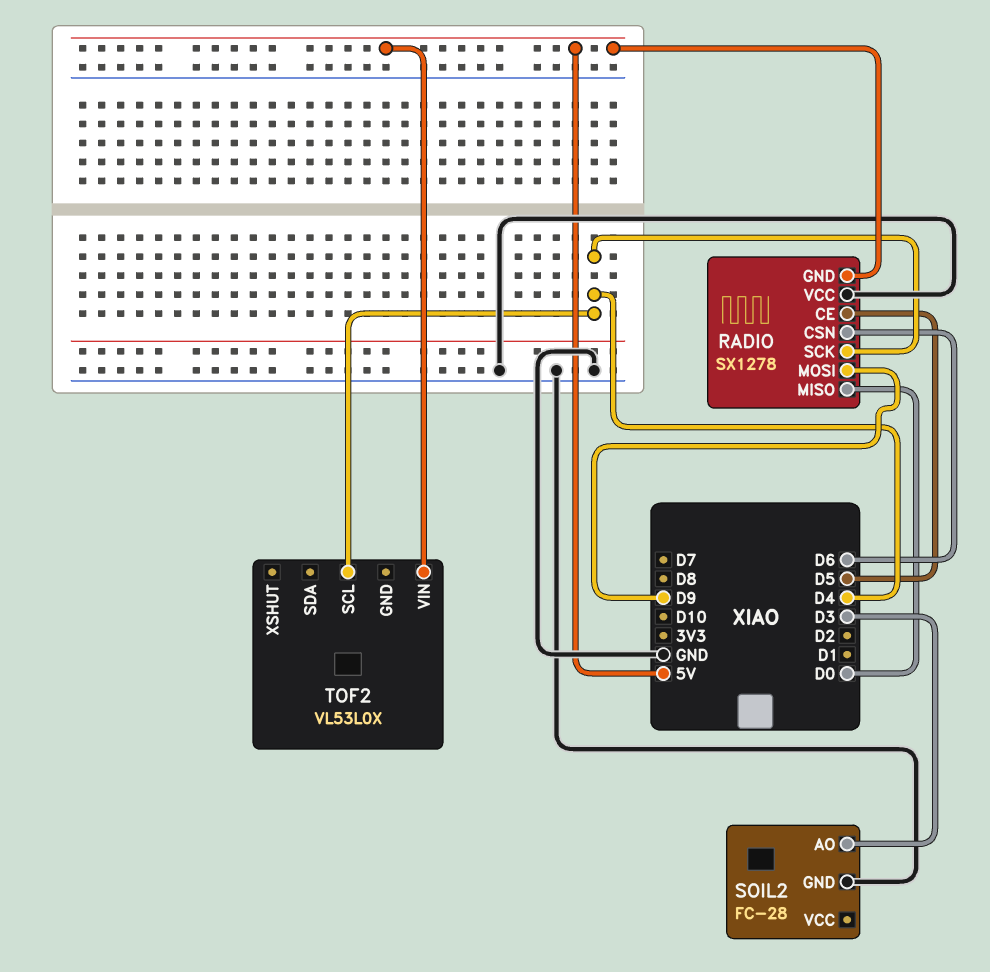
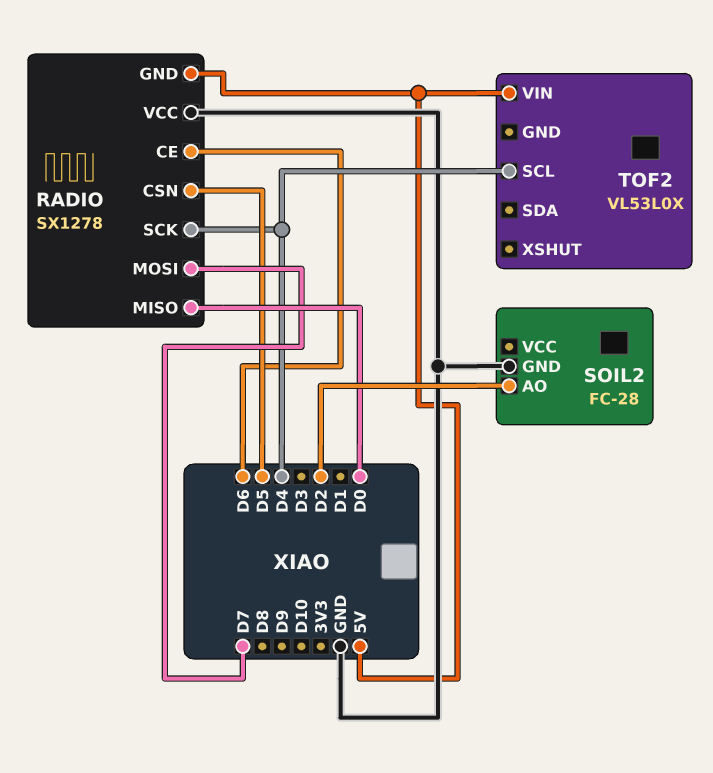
RADIO pin CE: D5 -> D6
RADIO pin CSN: D6 -> D5
RADIO pin MOSI: D9 -> D7
SOIL2 pin AO: D3 -> D2

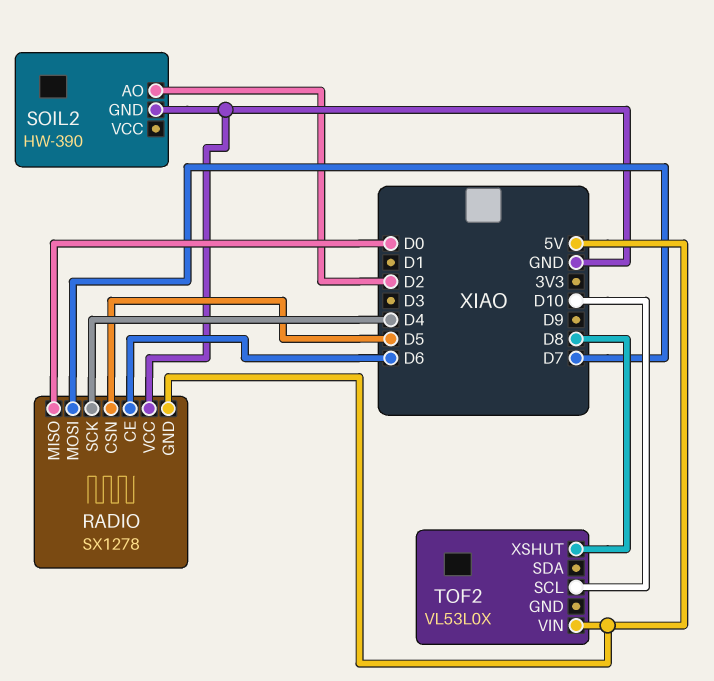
SOIL2: FC-28 -> HW-390
TOF2 pin SCL: D4 -> D10
TOF2 pin XSHUT: none -> D8

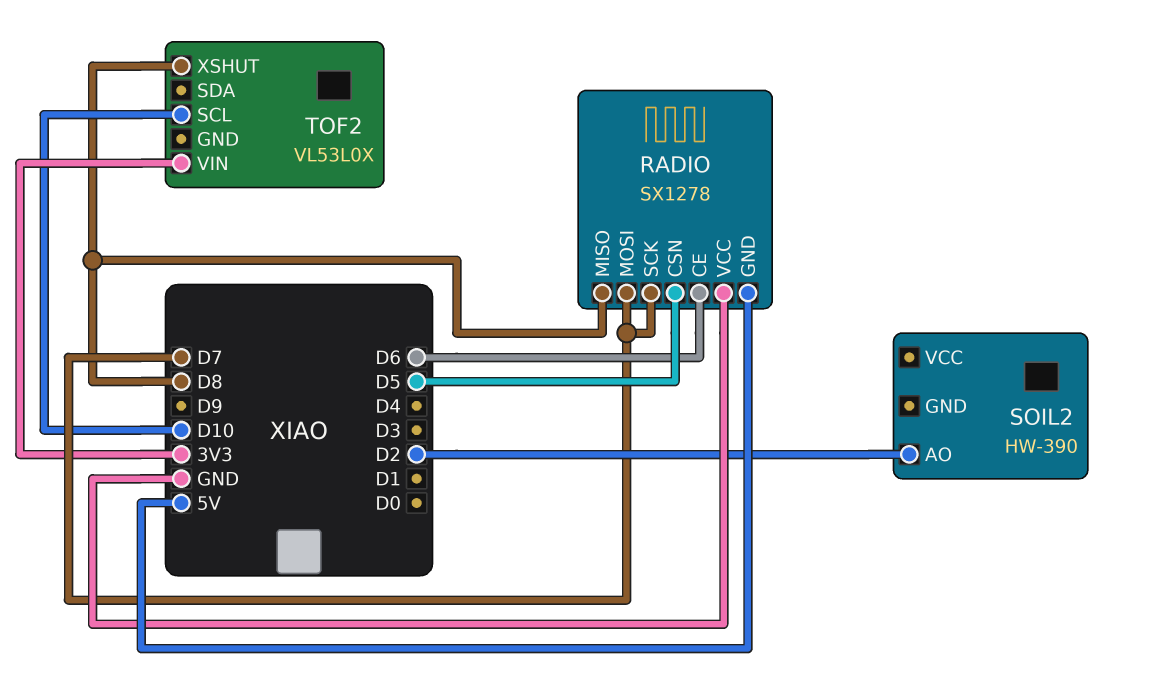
RADIO pin MISO: D0 -> D8
RADIO pin SCK: D4 -> D7
SOIL2 pin GND: GND -> none
TOF2 pin VIN: 5V -> 3V3

